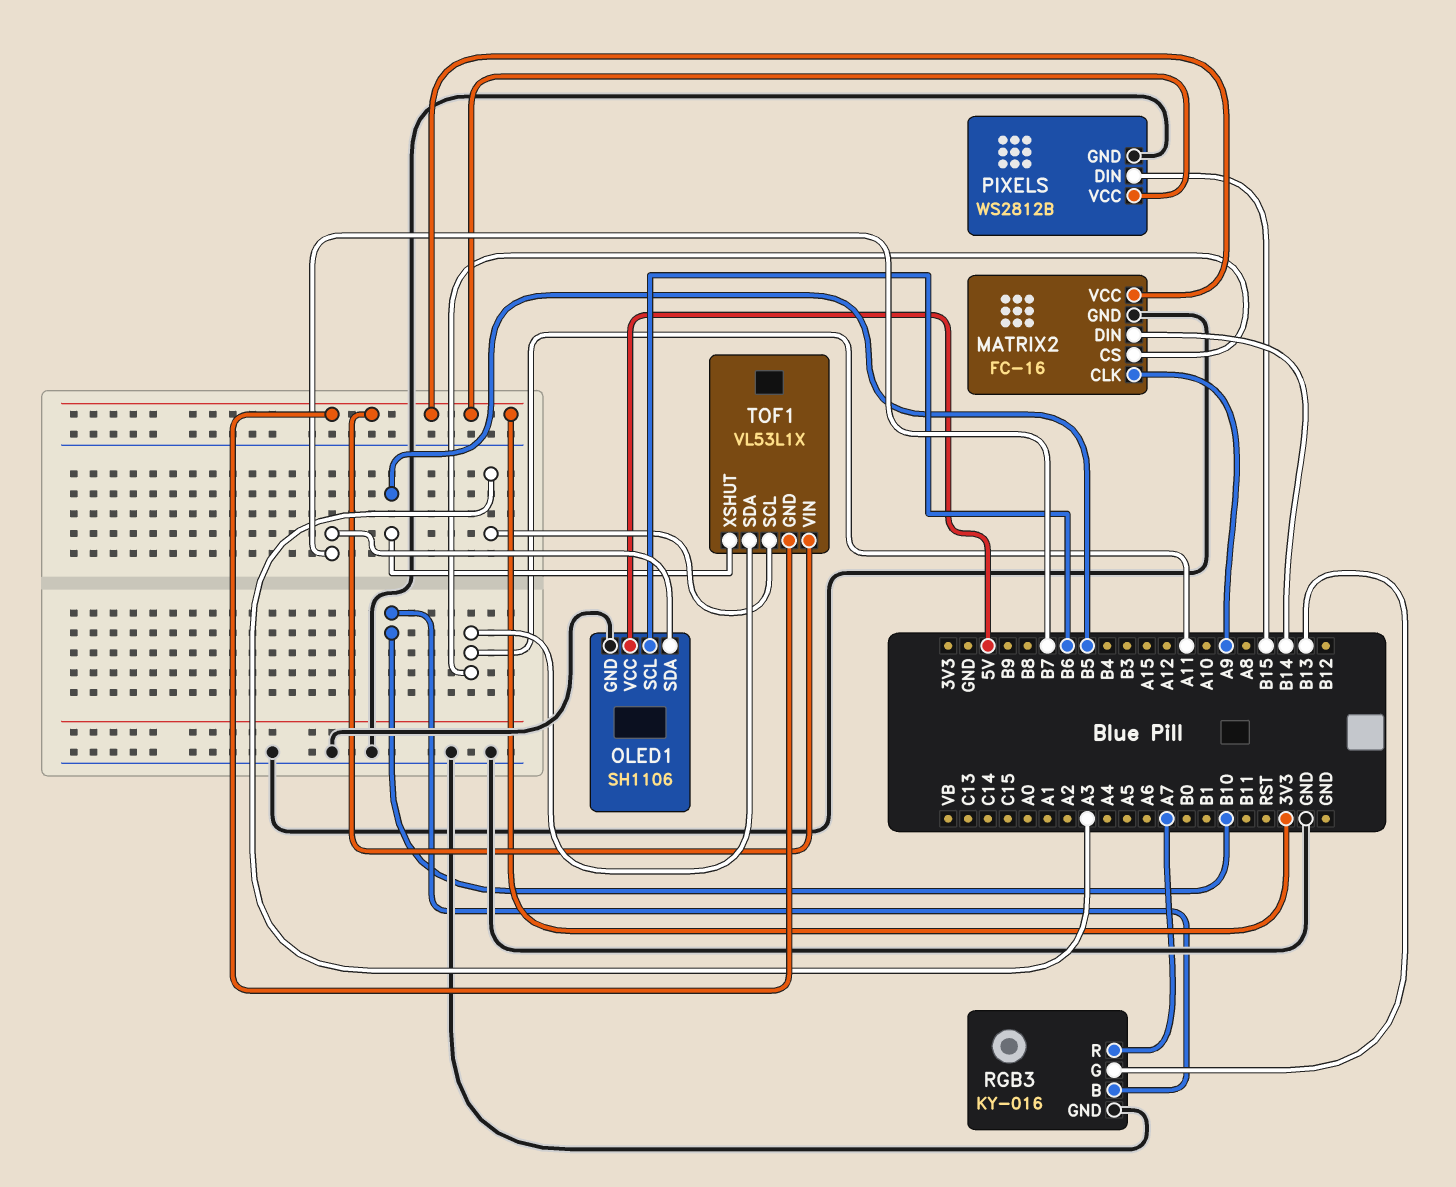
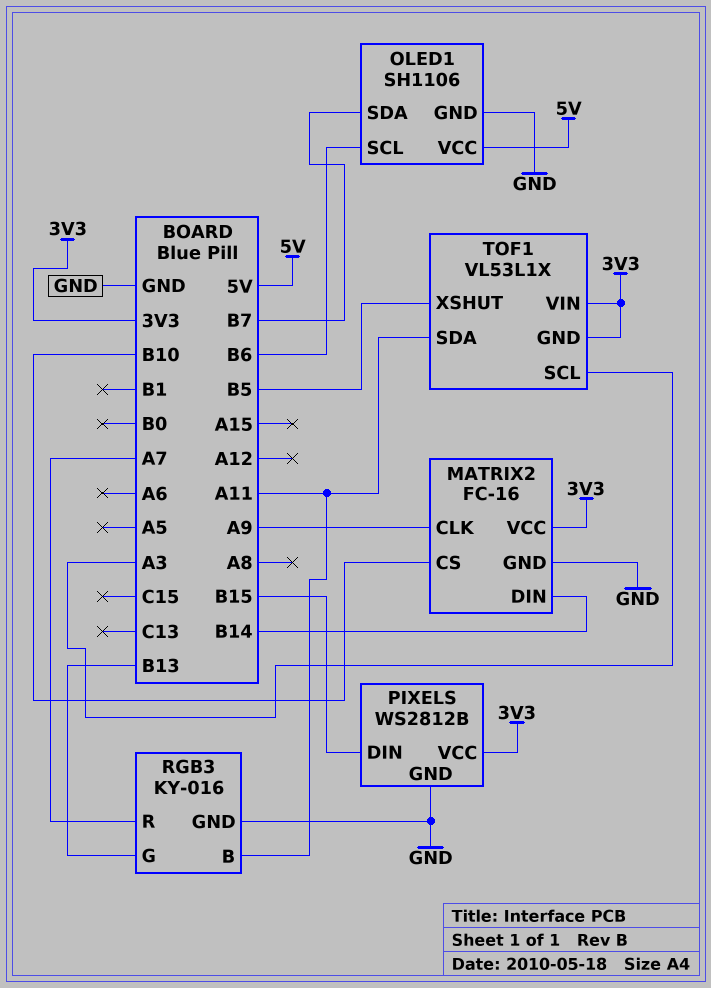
MATRIX2 pin CS: A11 -> B10
RGB3 pin B: B10 -> A11

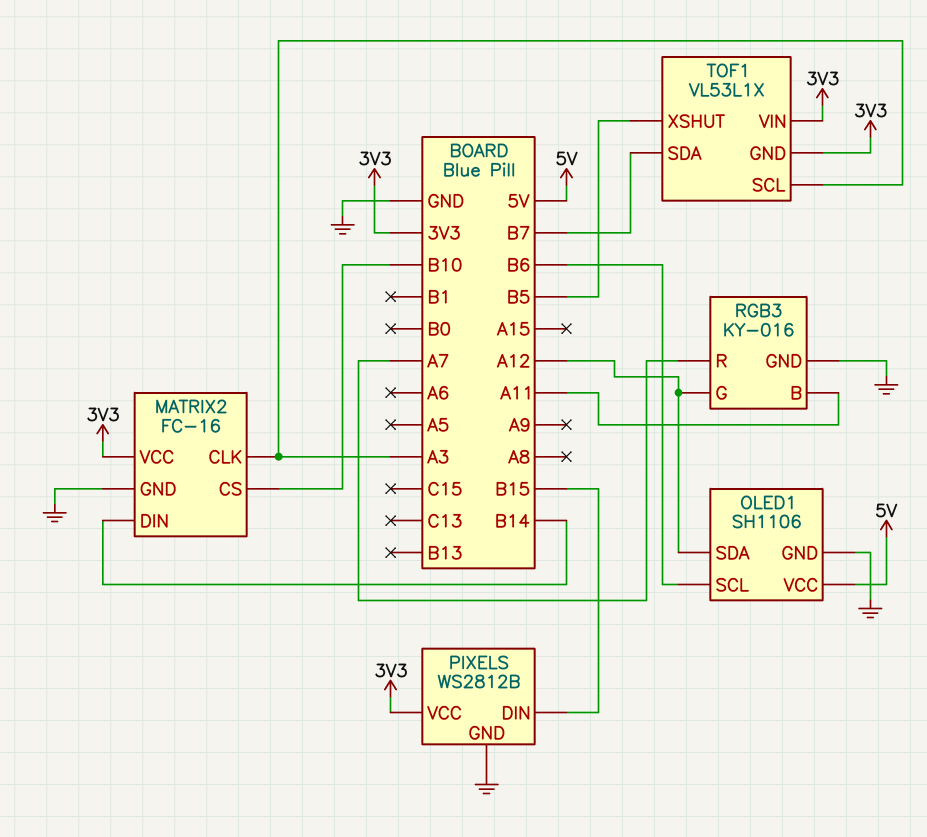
MATRIX2 pin CLK: A9 -> A3
OLED1 pin SDA: B7 -> A12
RGB3 pin G: B13 -> A12
TOF1 pin SDA: A11 -> B7

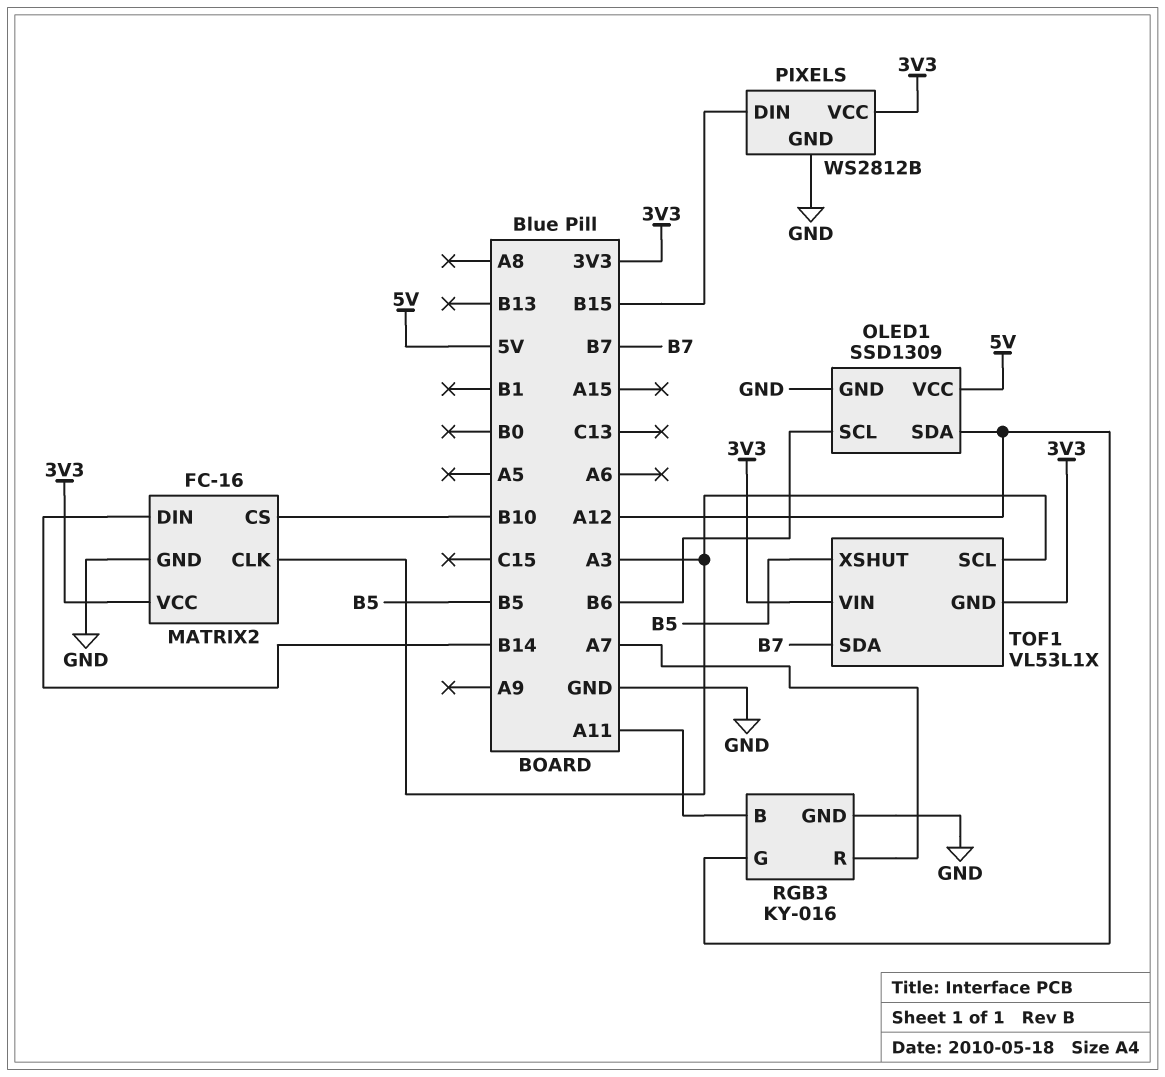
OLED1: SH1106 -> SSD1309

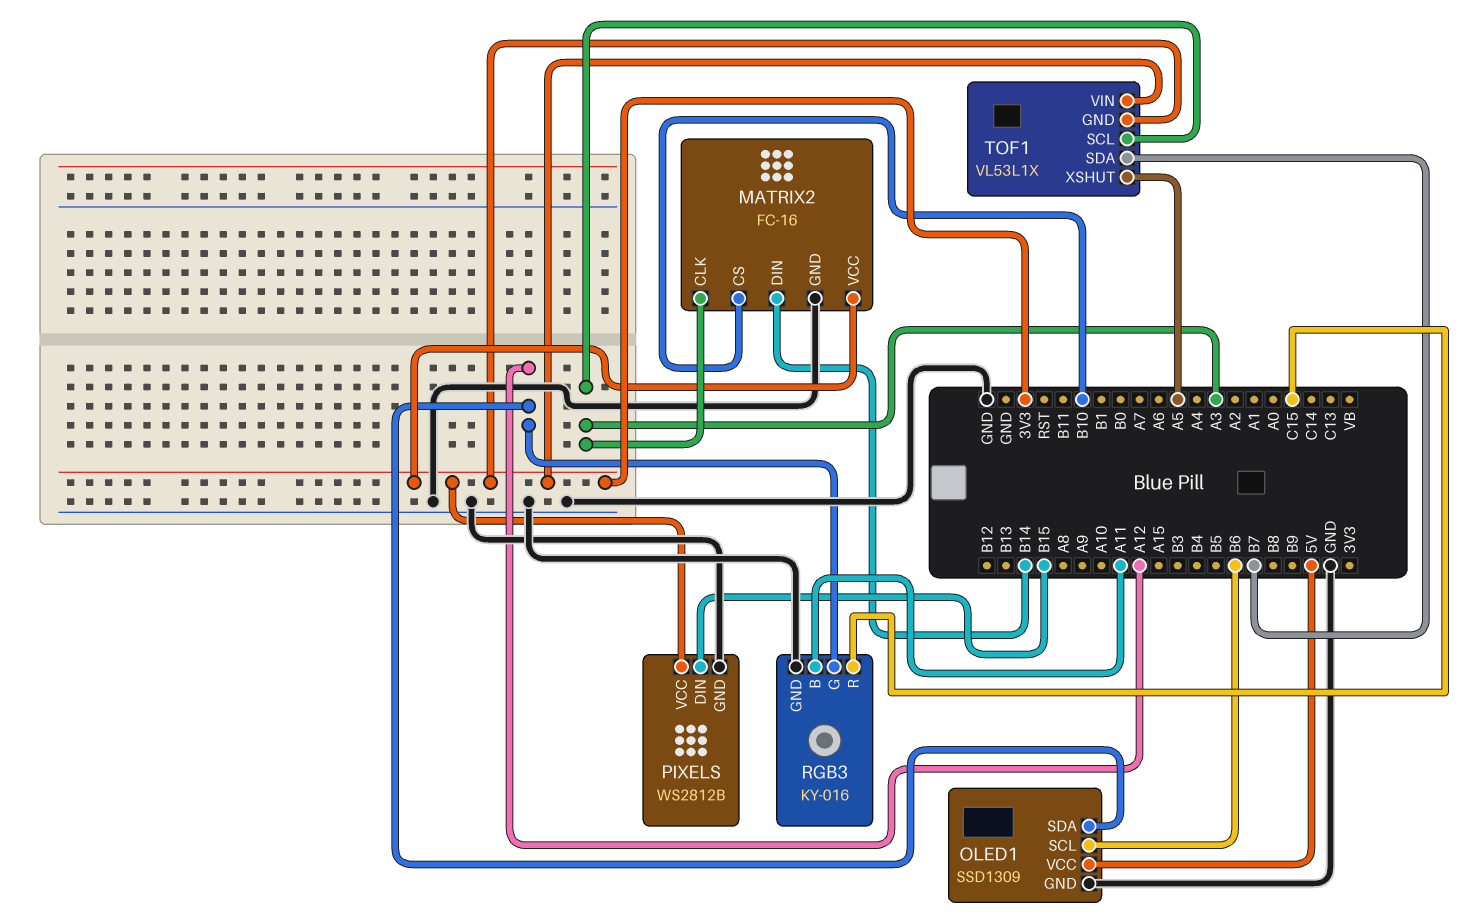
RGB3 pin R: A7 -> C15
TOF1 pin XSHUT: B5 -> A5

